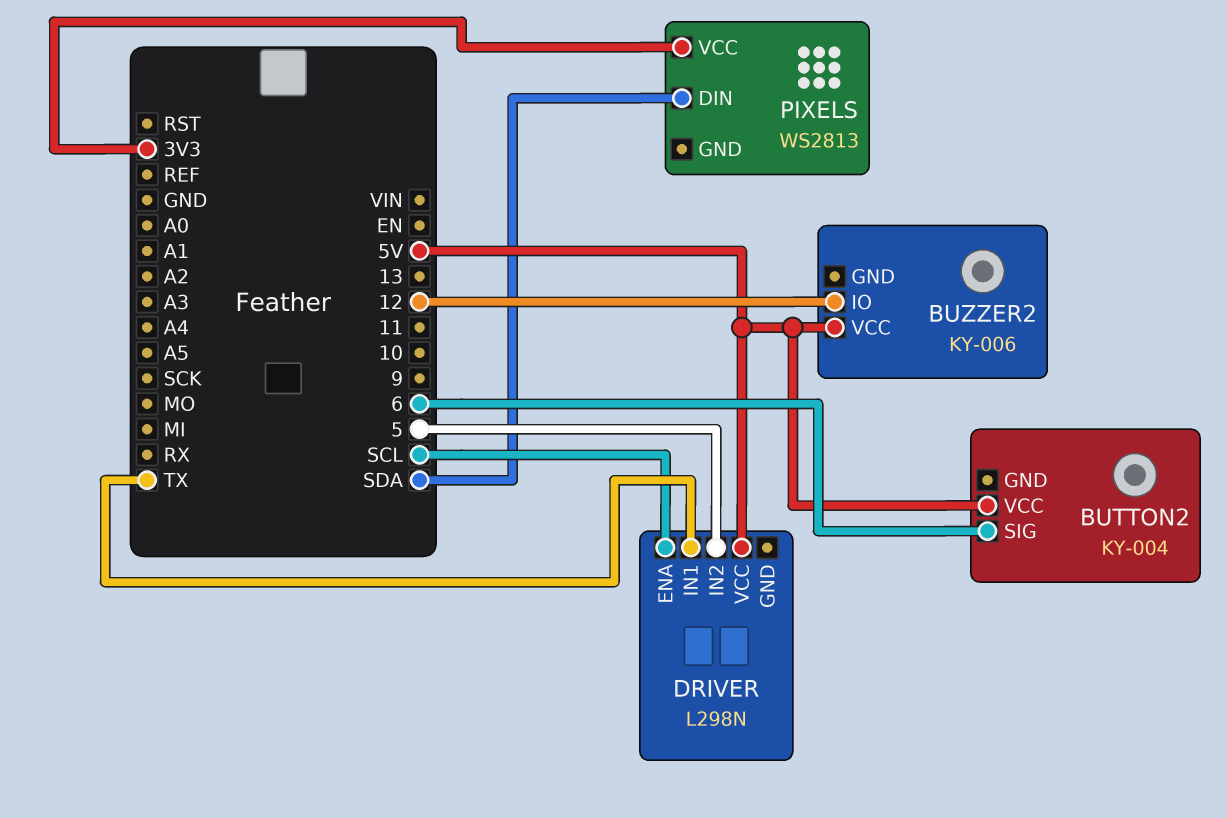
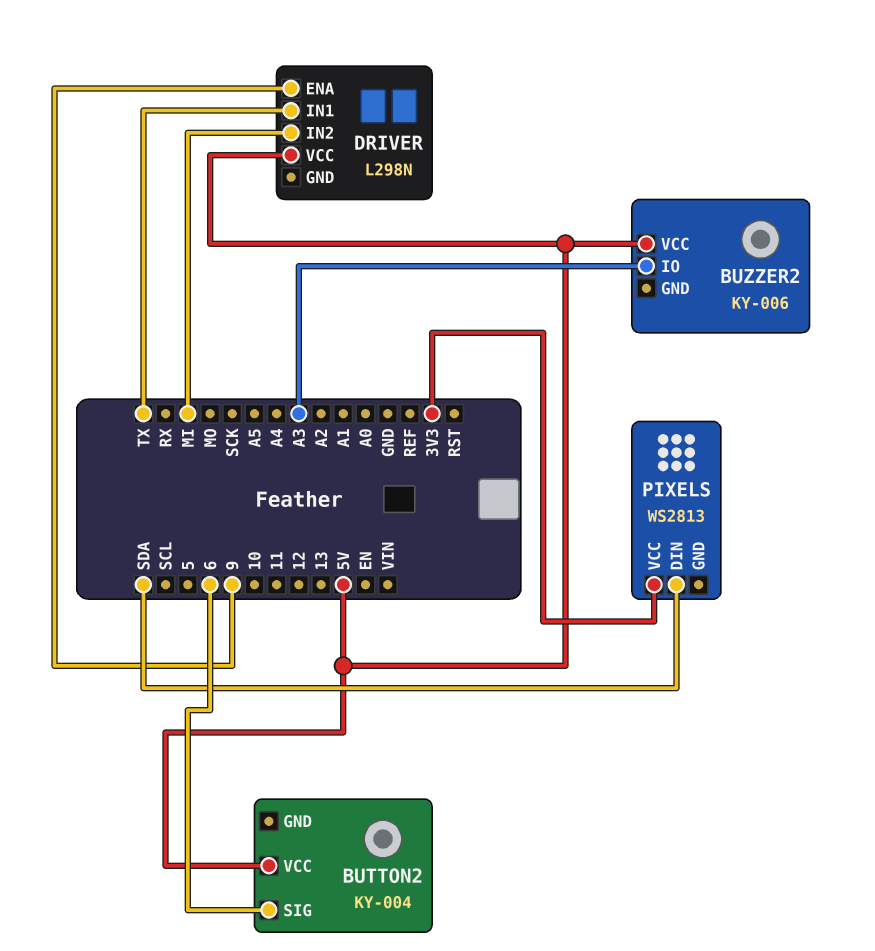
BUZZER2 pin IO: 12 -> A3
DRIVER pin ENA: SCL -> 9
DRIVER pin IN2: 5 -> MI

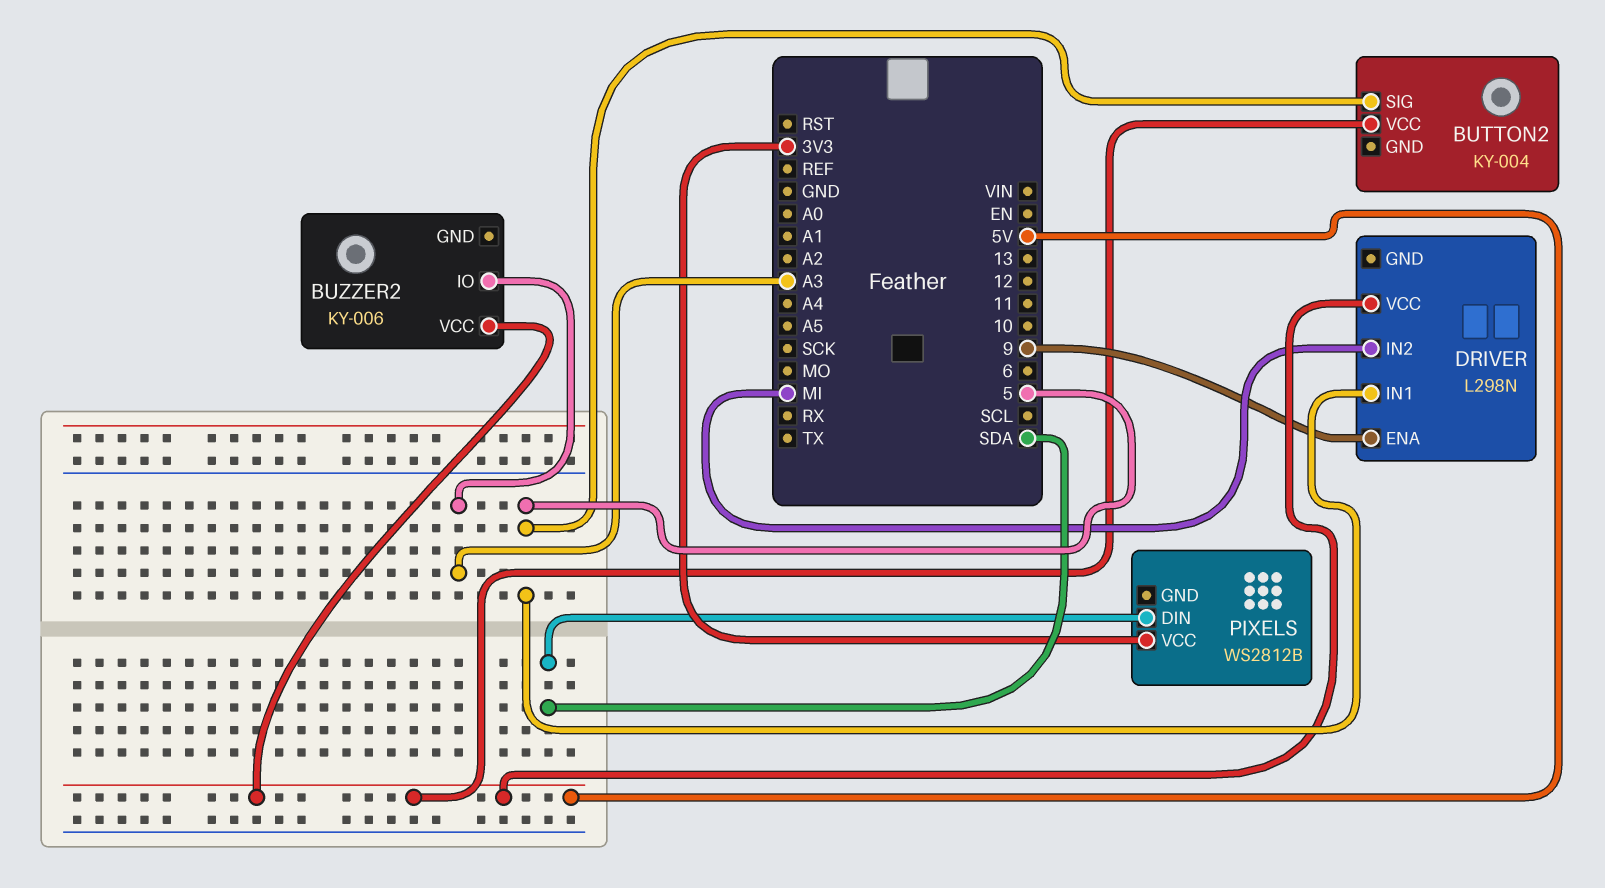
BUTTON2 pin SIG: 6 -> 5
DRIVER pin IN1: TX -> 5
PIXELS: WS2813 -> WS2812B

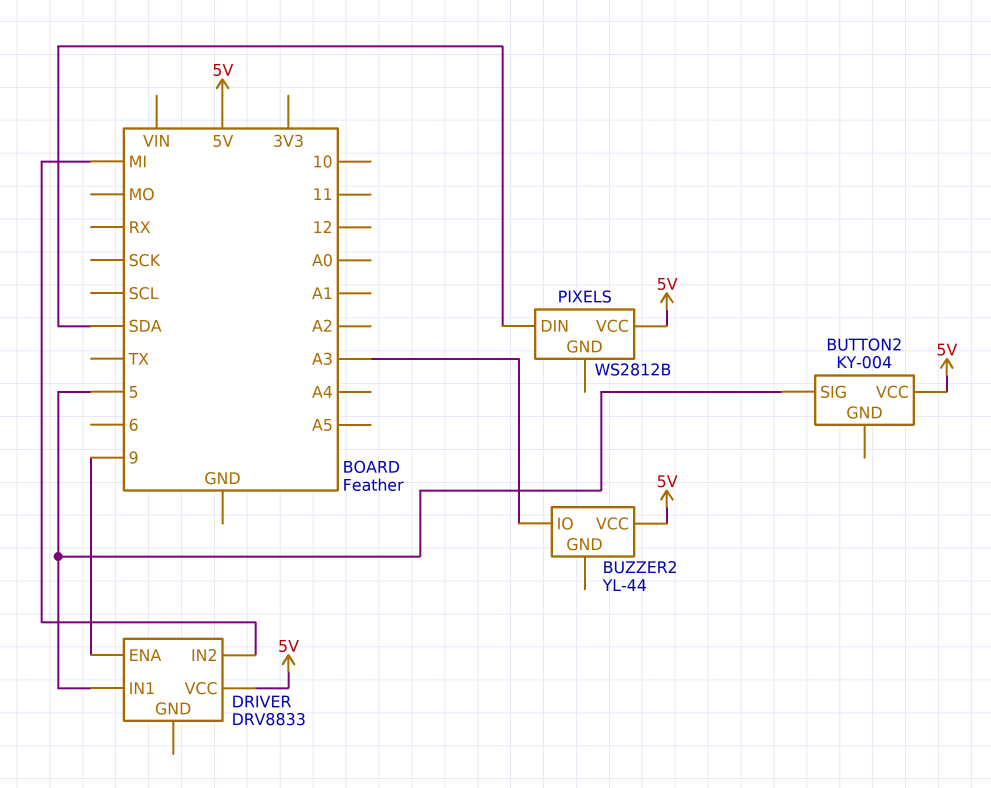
BUZZER2: KY-006 -> YL-44
DRIVER: L298N -> DRV8833
PIXELS pin VCC: 3V3 -> 5V

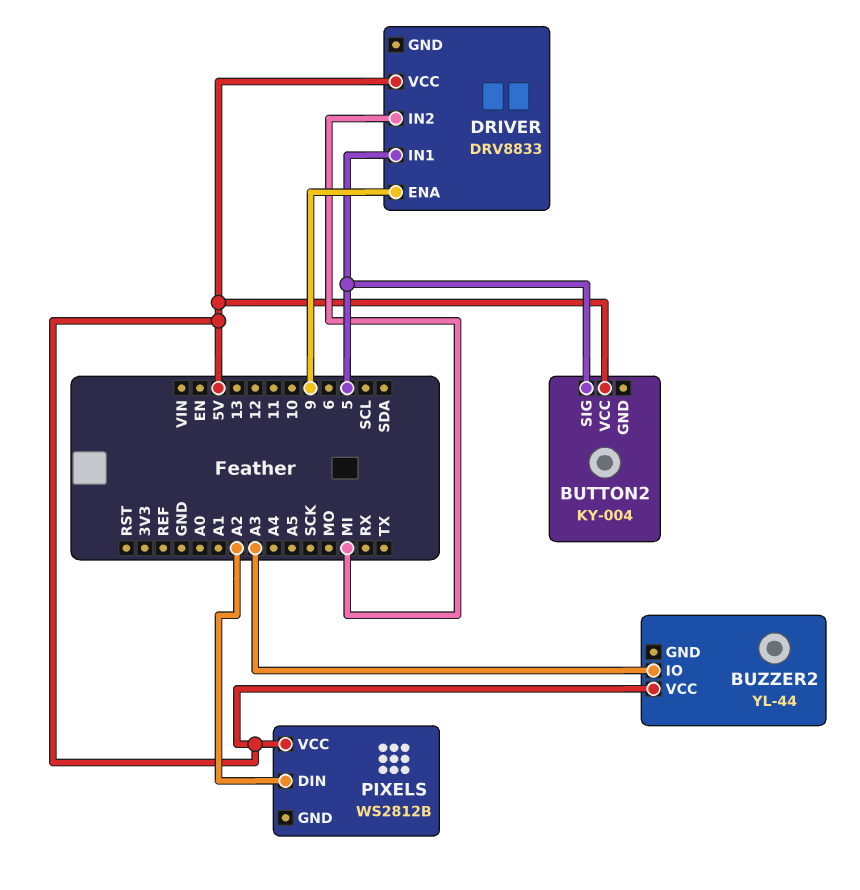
PIXELS pin DIN: SDA -> A2

